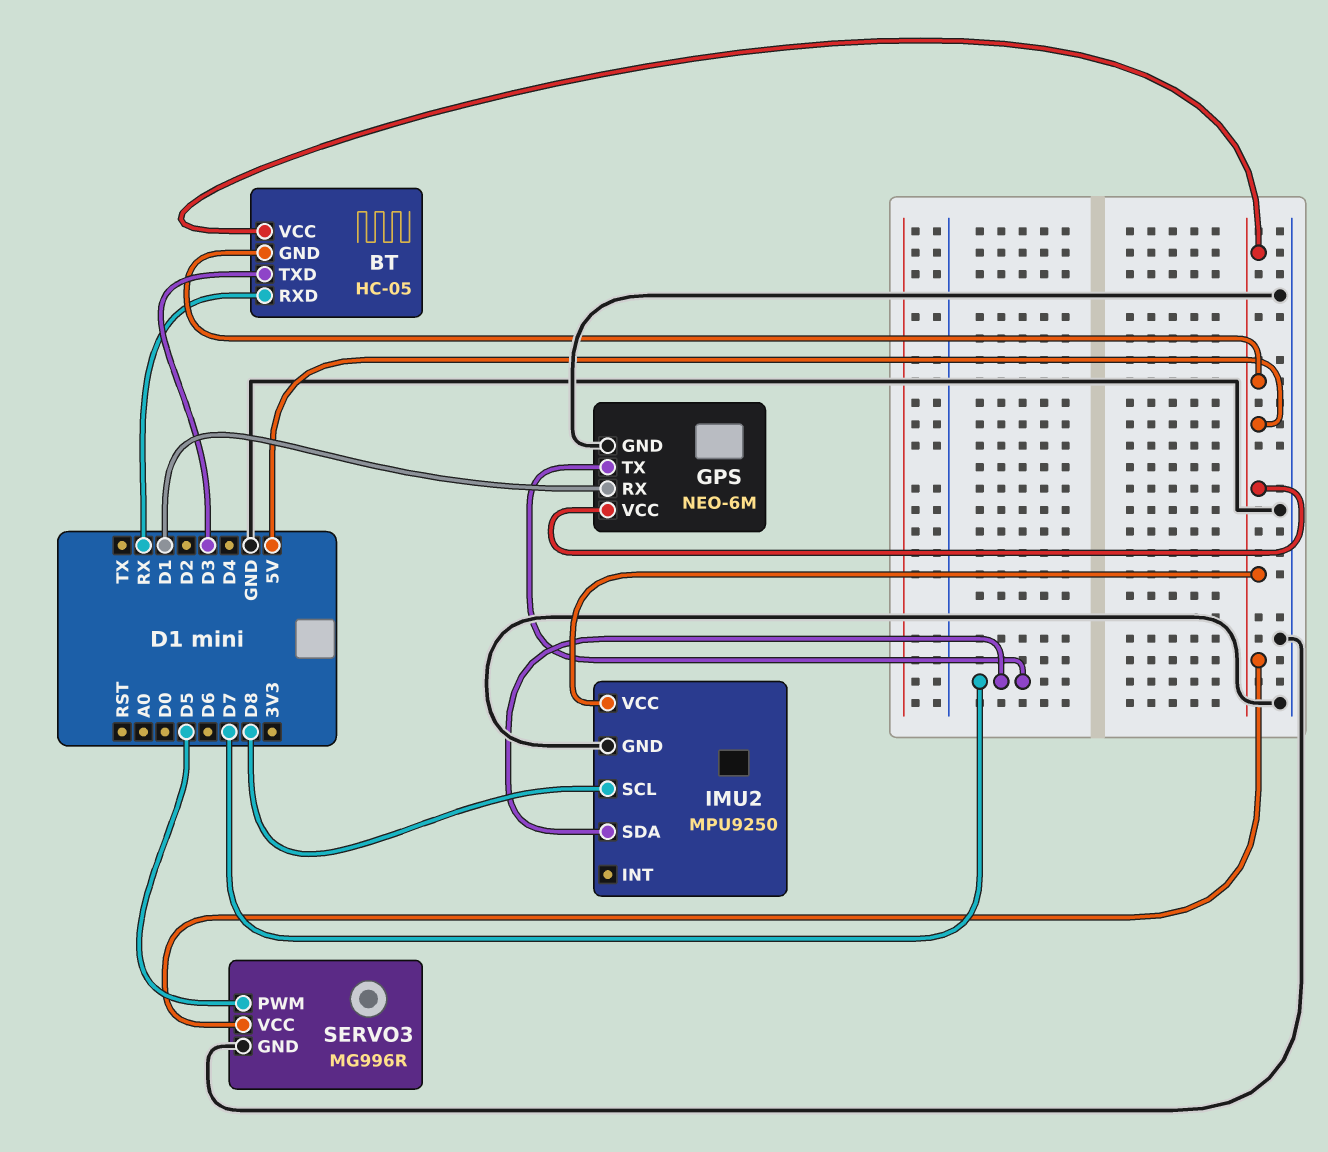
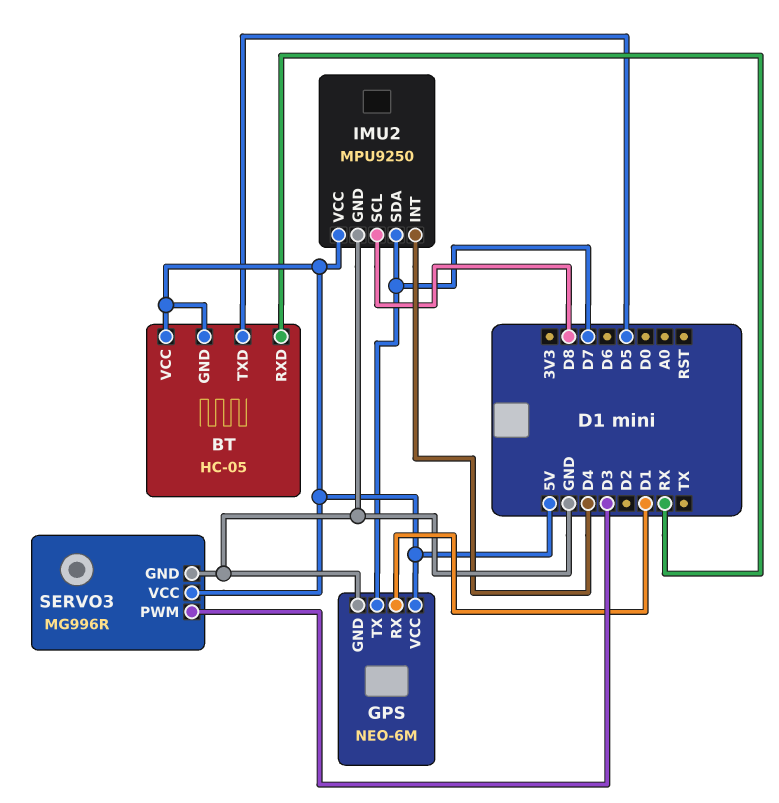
BT pin TXD: D3 -> D5
IMU2 pin INT: none -> D4
SERVO3 pin PWM: D5 -> D3

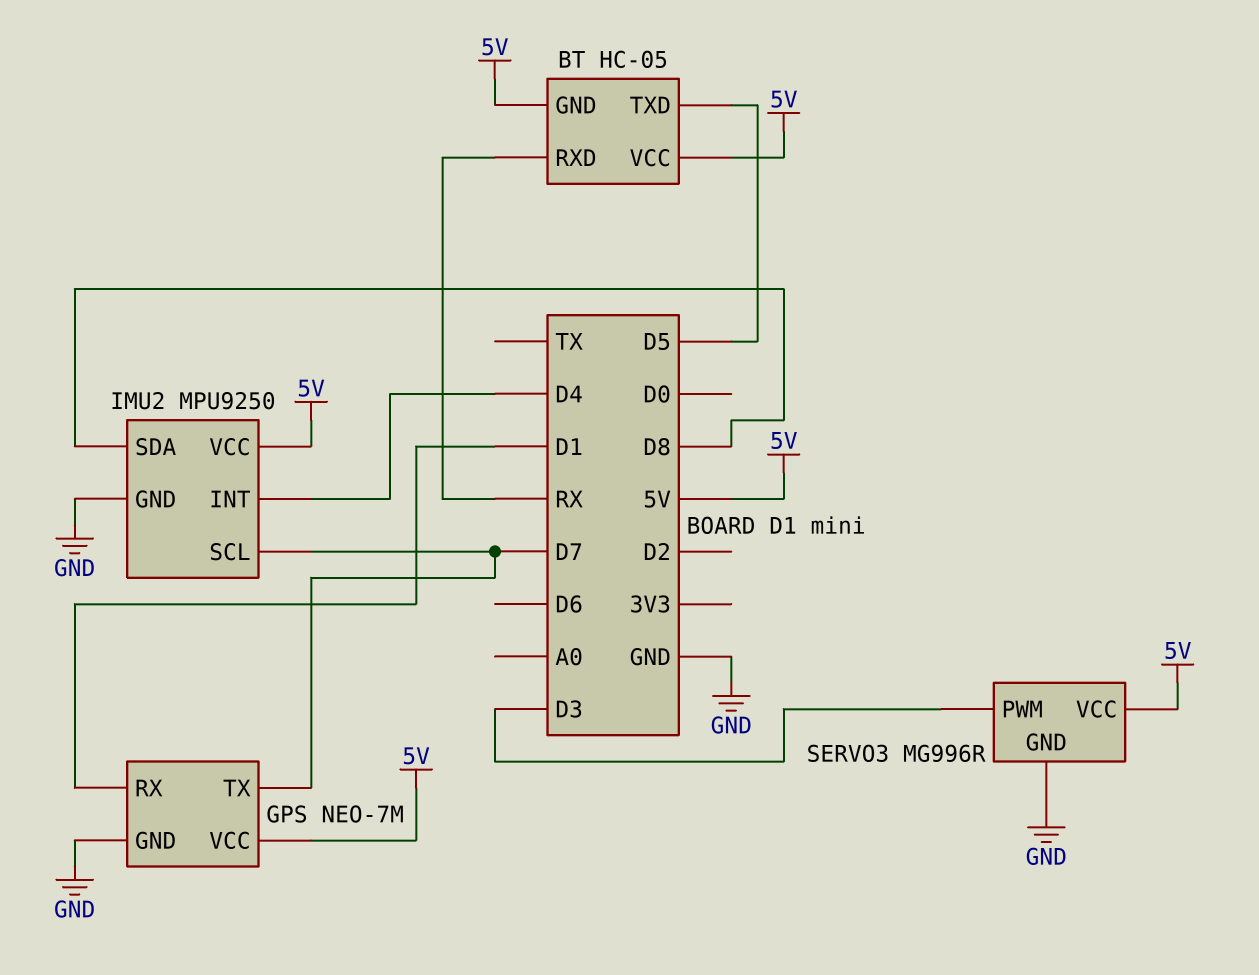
GPS: NEO-6M -> NEO-7M
IMU2 pin SCL: D8 -> D7
IMU2 pin SDA: D7 -> D8

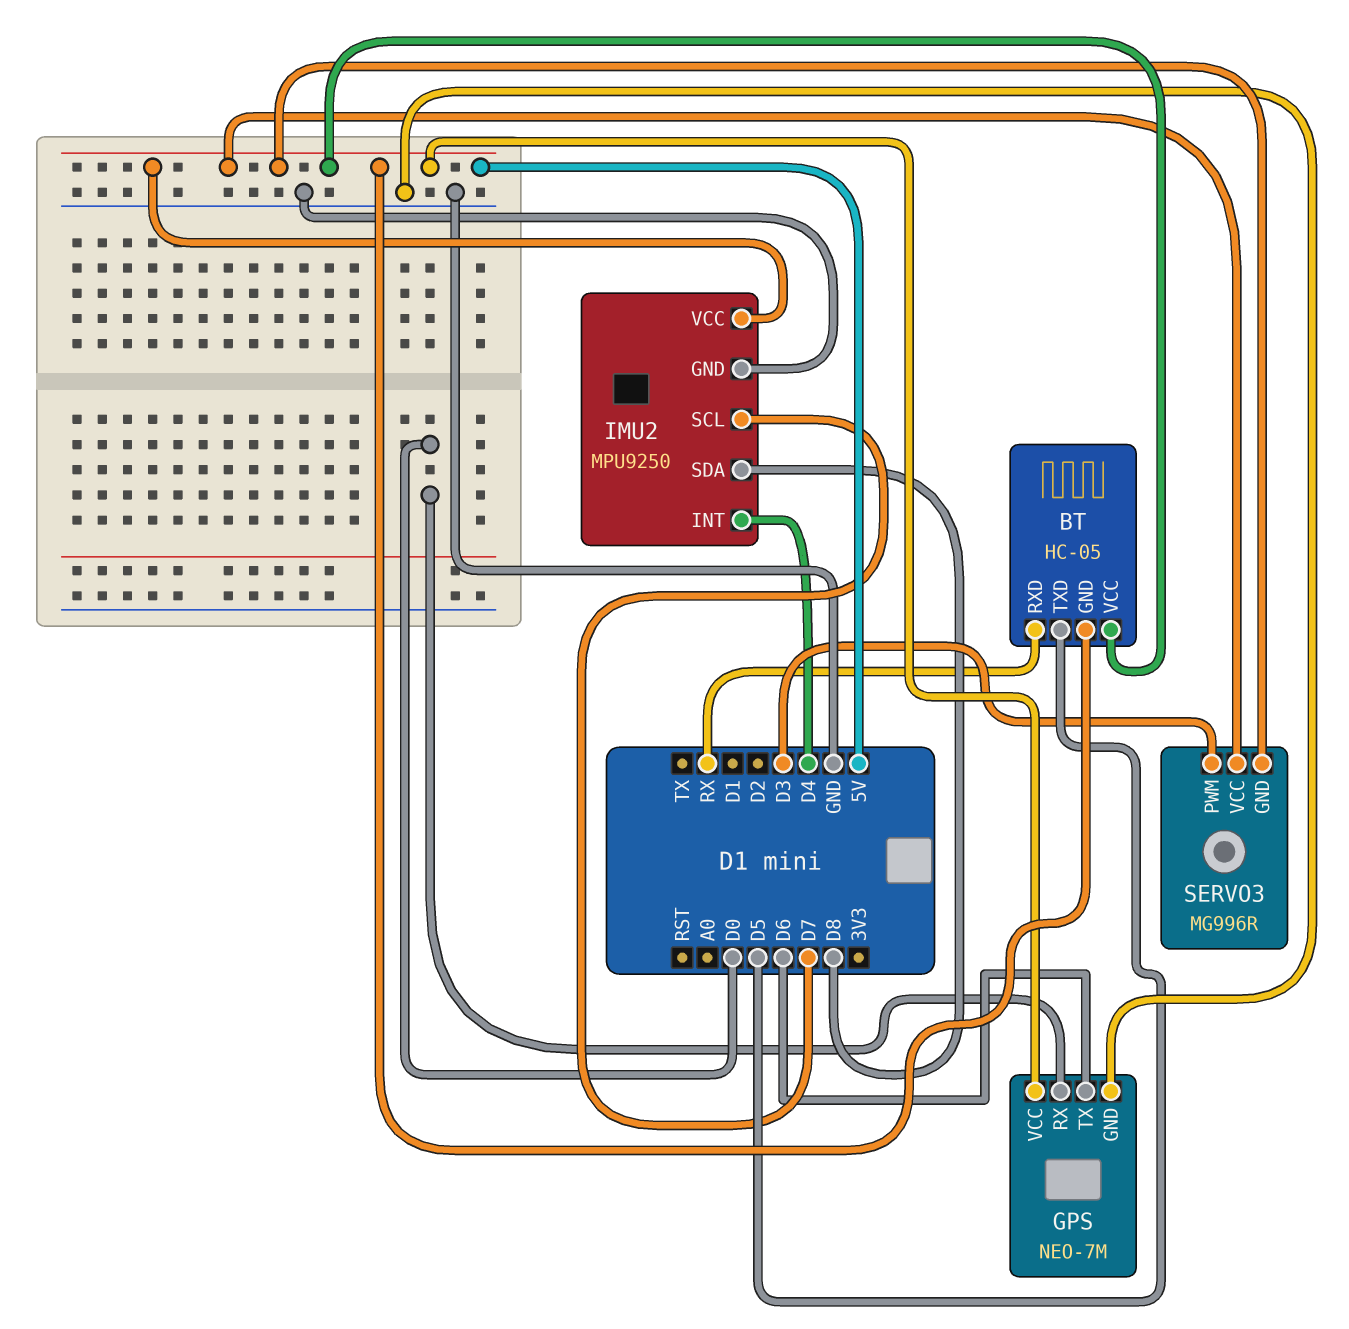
GPS pin RX: D1 -> D0
GPS pin TX: D7 -> D6
SERVO3 pin GND: GND -> 5V

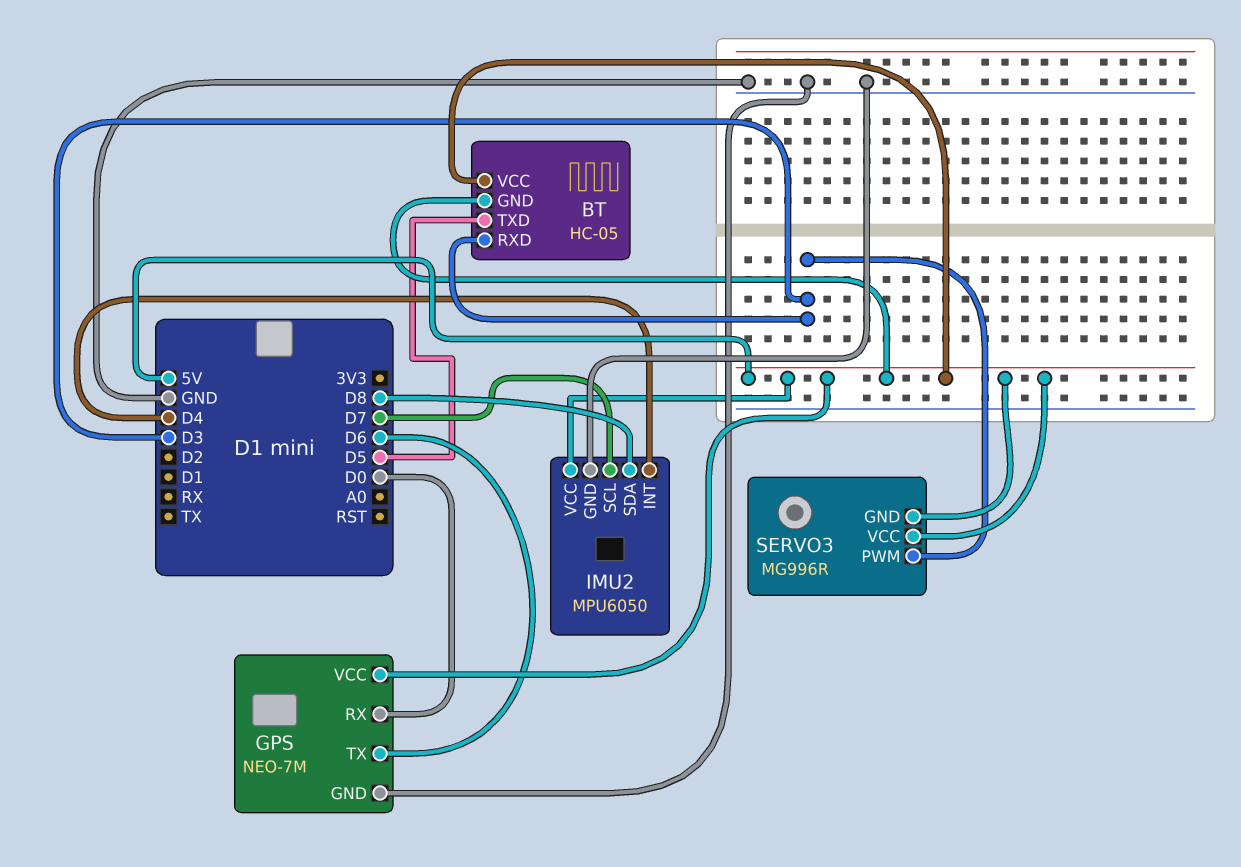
BT pin RXD: RX -> D3
IMU2: MPU9250 -> MPU6050

